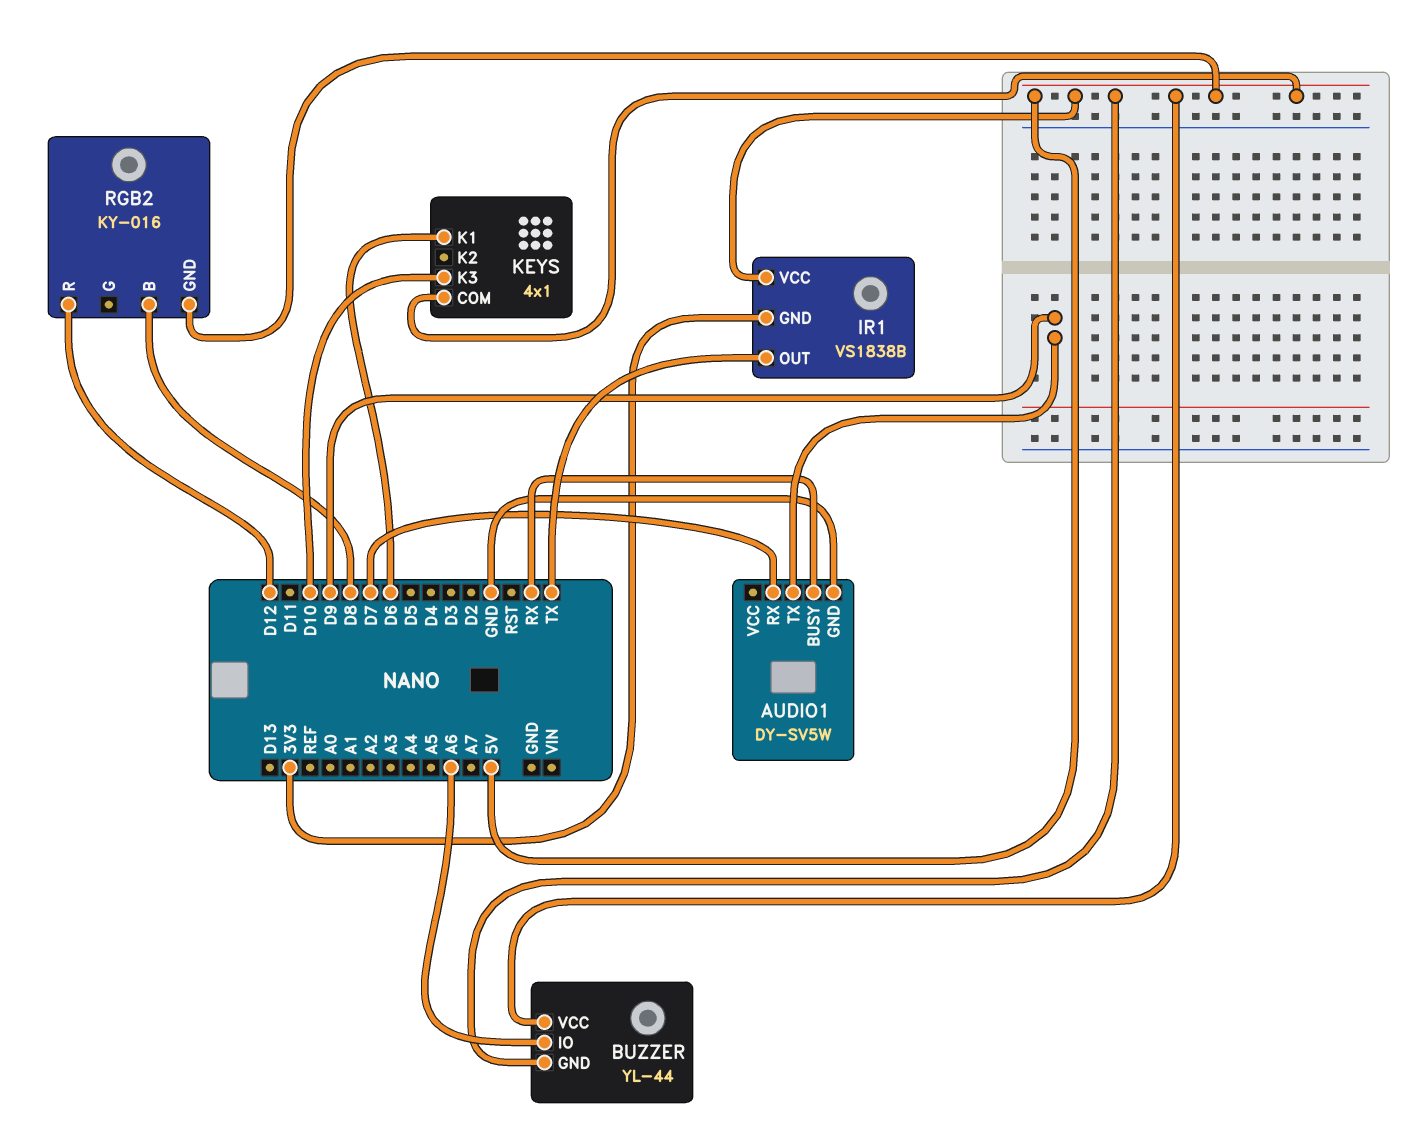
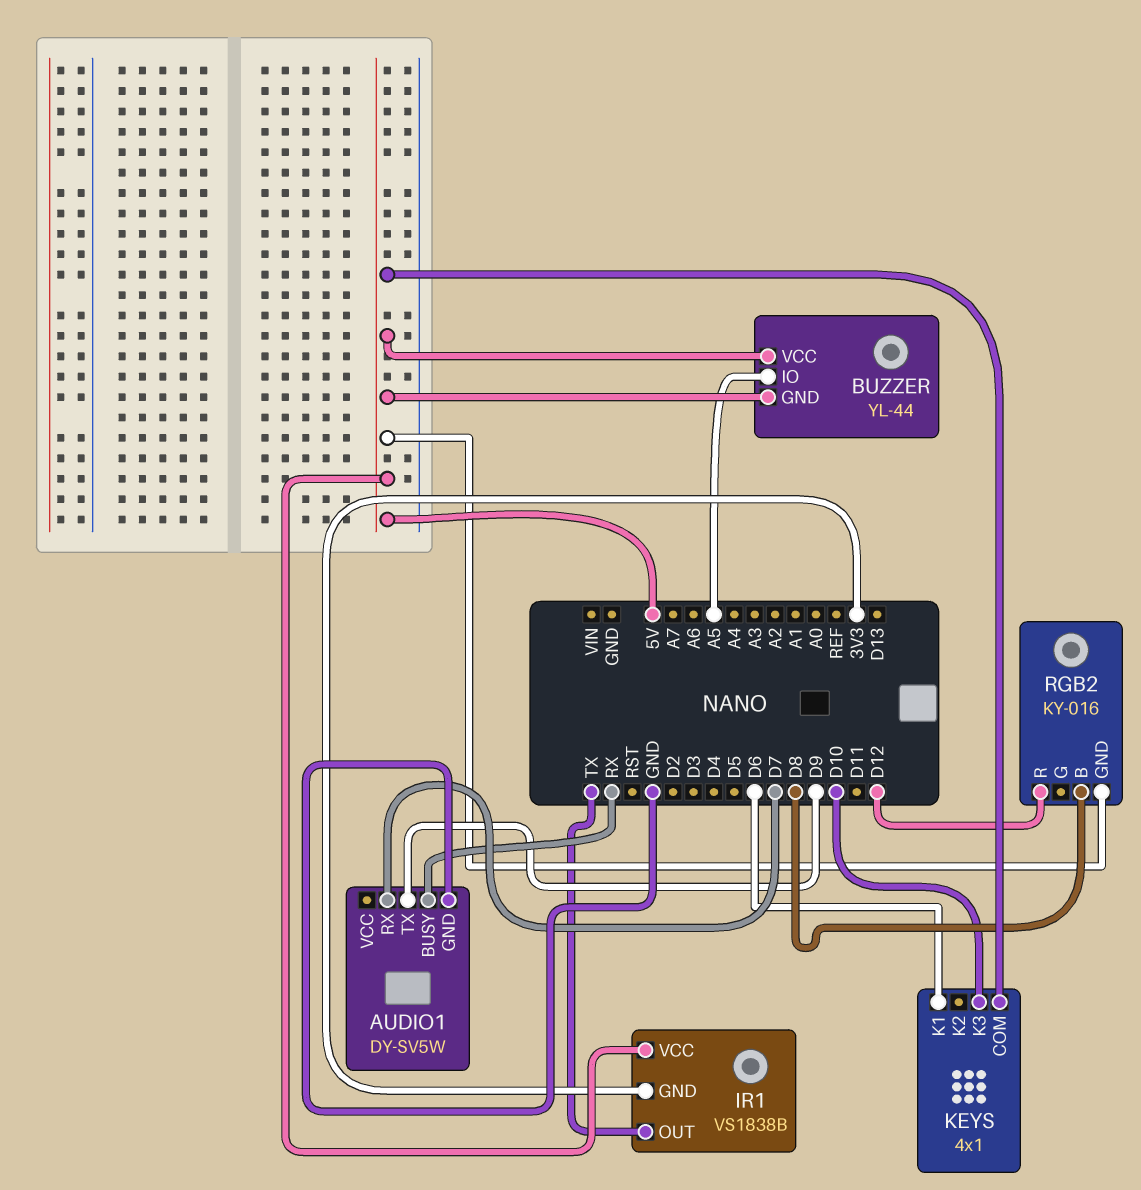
BUZZER pin IO: A6 -> A5

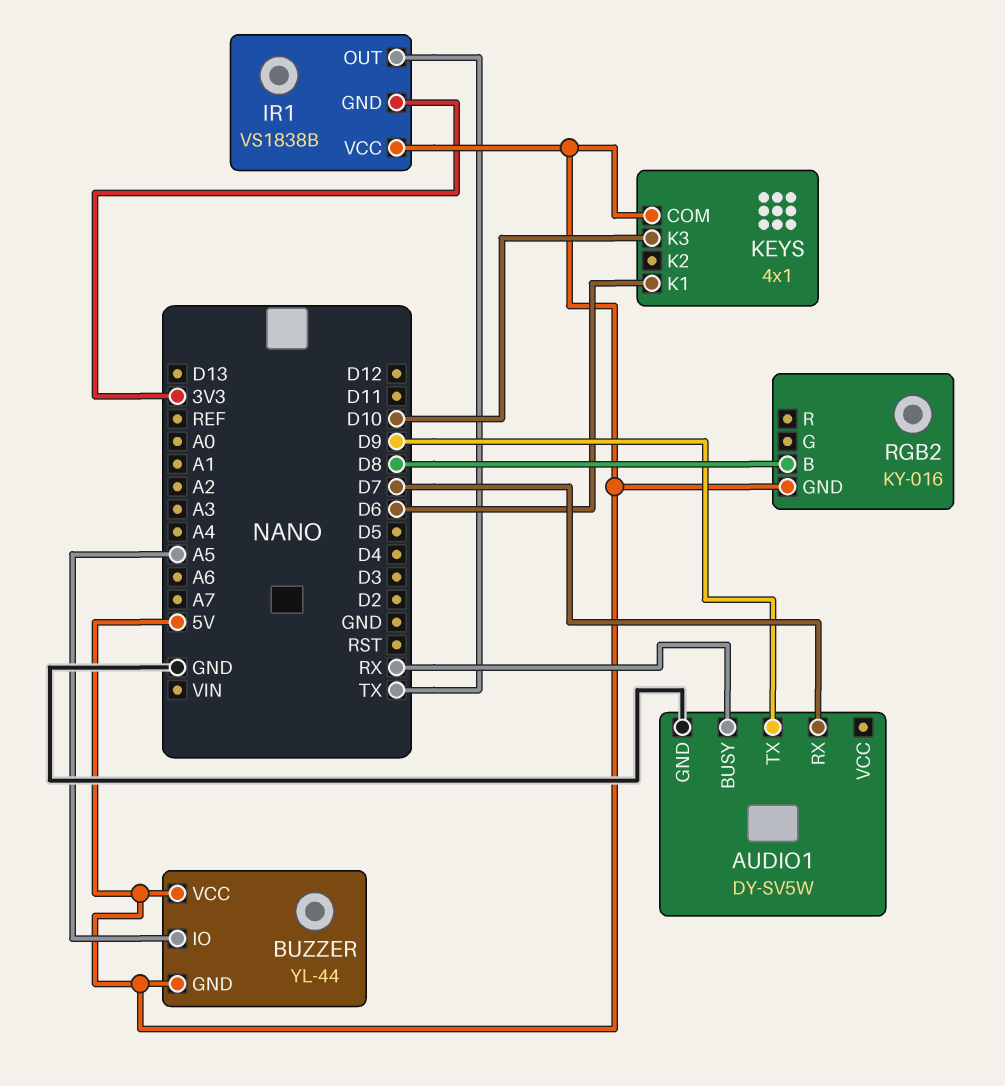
RGB2 pin R: D12 -> none

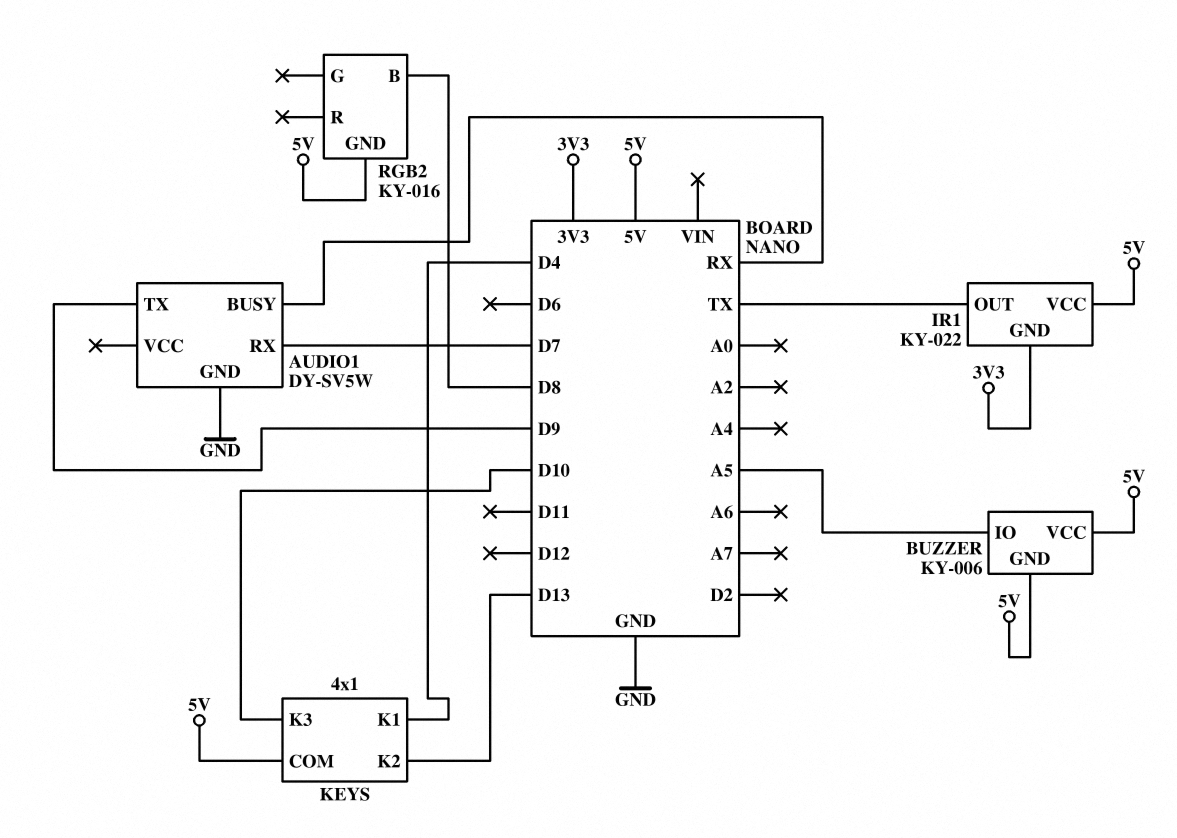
BUZZER: YL-44 -> KY-006
IR1: VS1838B -> KY-022
KEYS pin K1: D6 -> D4
KEYS pin K2: none -> D13

